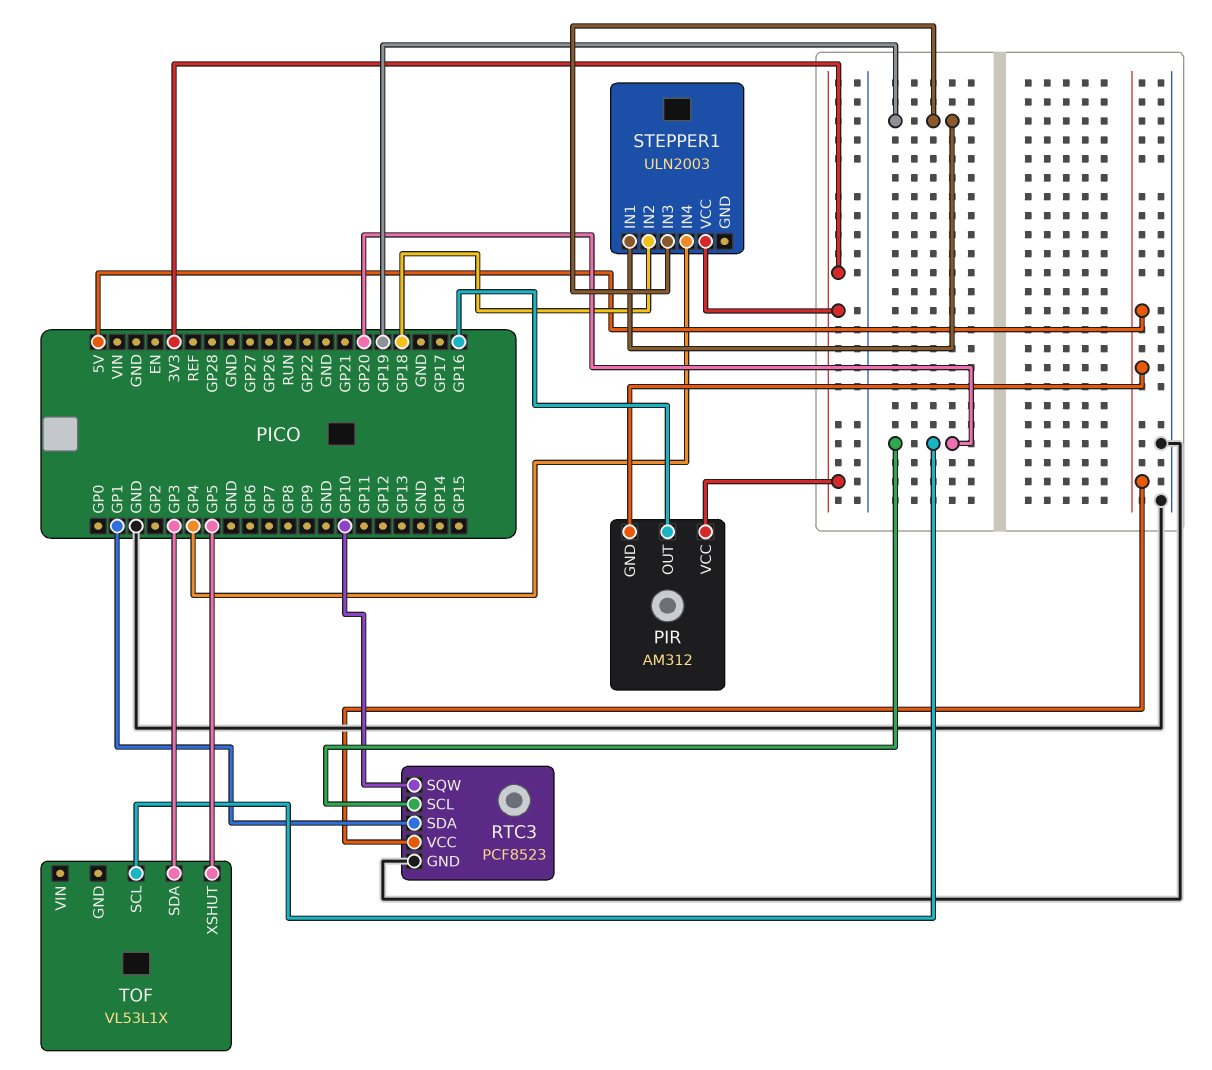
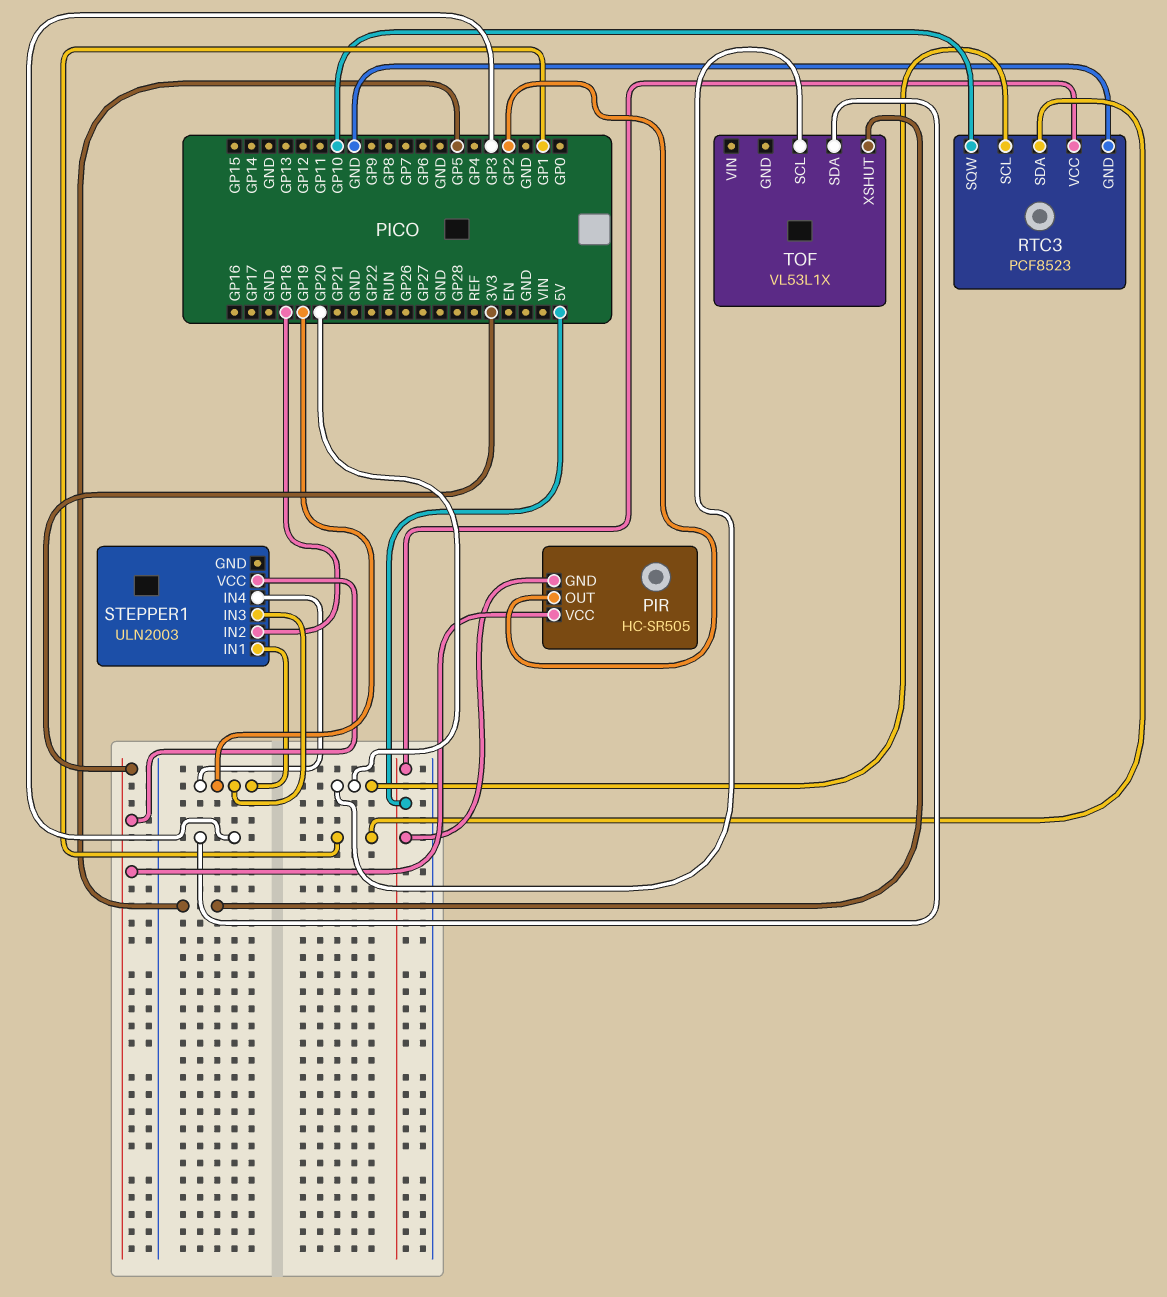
PIR: AM312 -> HC-SR505
PIR pin OUT: GP16 -> GP2
STEPPER1 pin IN4: GP4 -> GP19

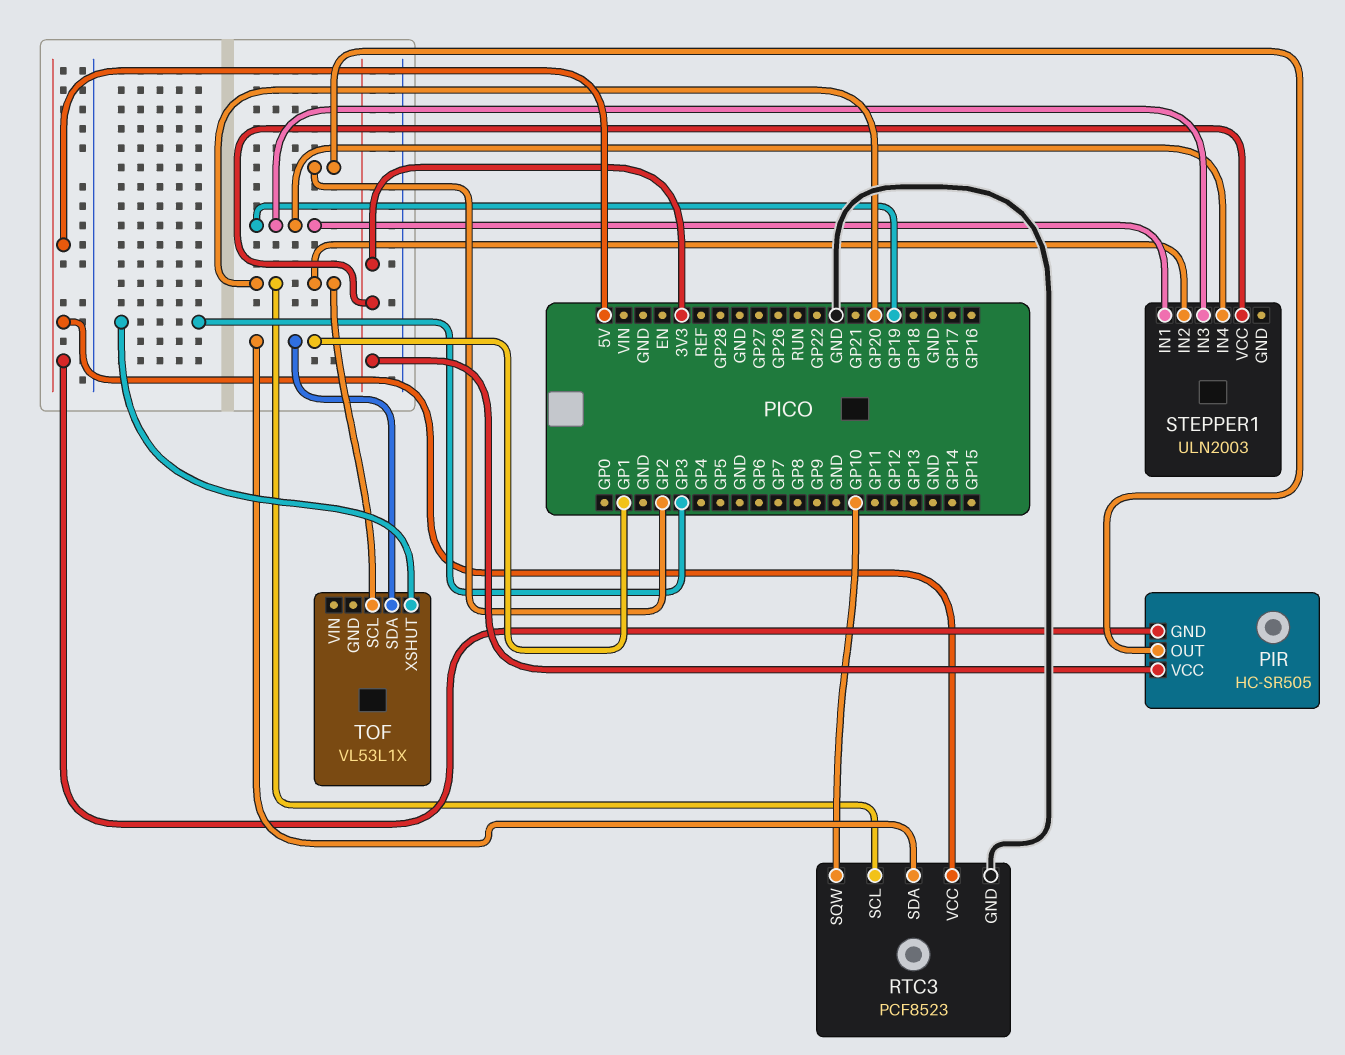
STEPPER1 pin IN2: GP18 -> GP20
TOF pin SDA: GP3 -> GP1
TOF pin XSHUT: GP5 -> GP3

